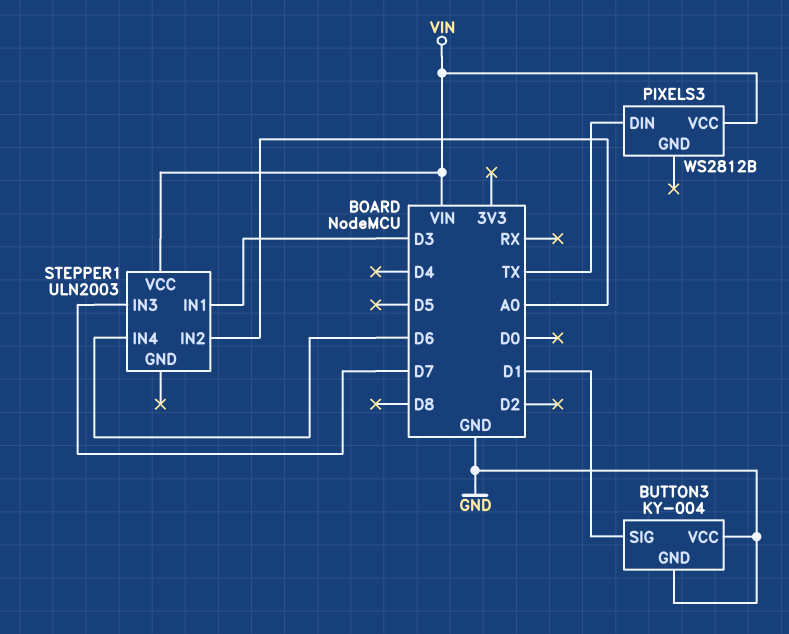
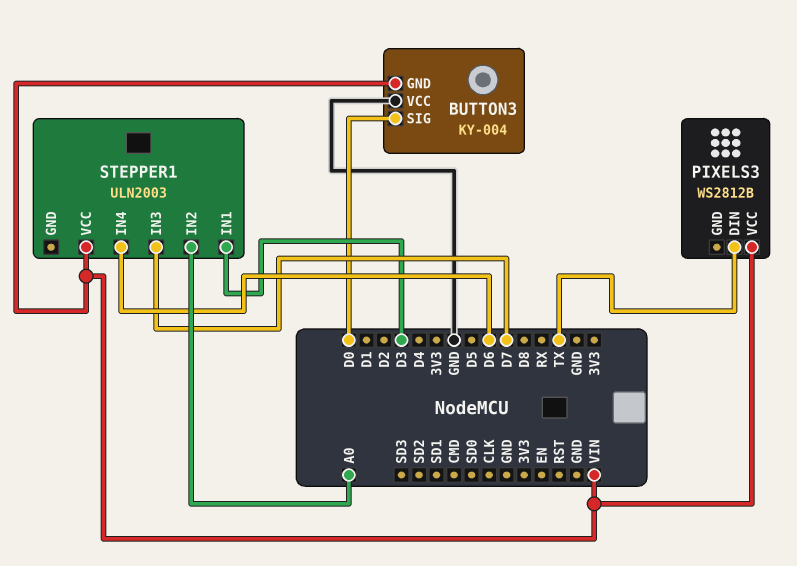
BUTTON3 pin GND: GND -> VIN
BUTTON3 pin SIG: D1 -> D0

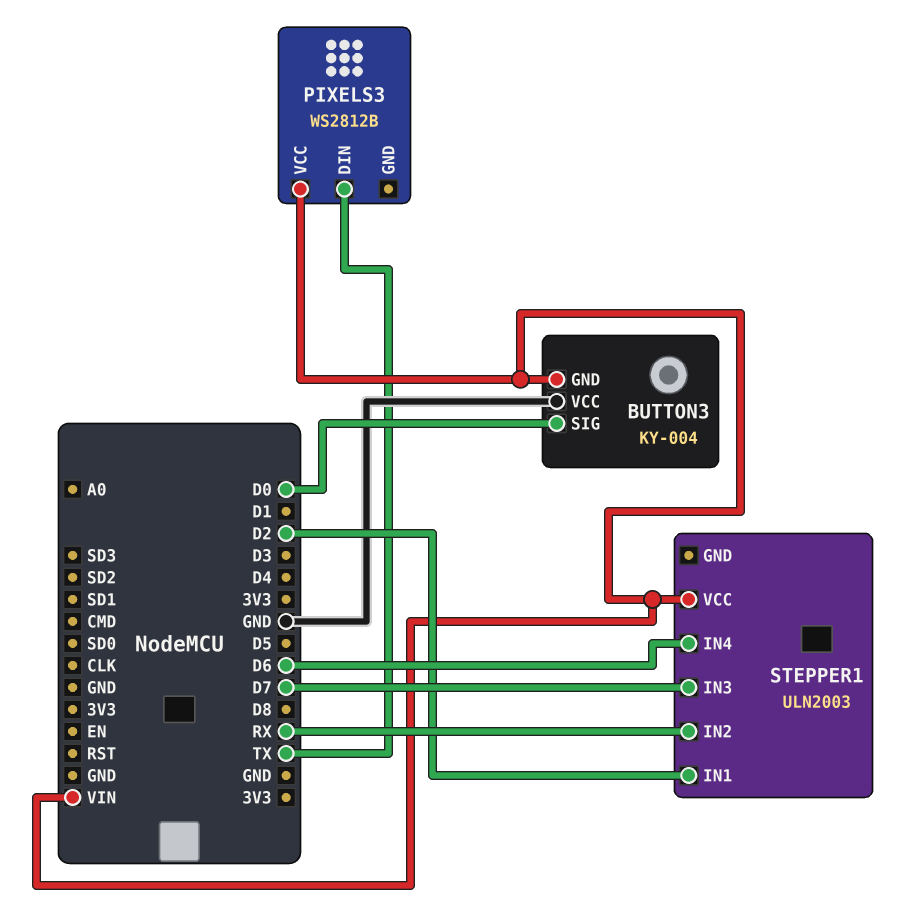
STEPPER1 pin IN1: D3 -> D2
STEPPER1 pin IN2: A0 -> RX

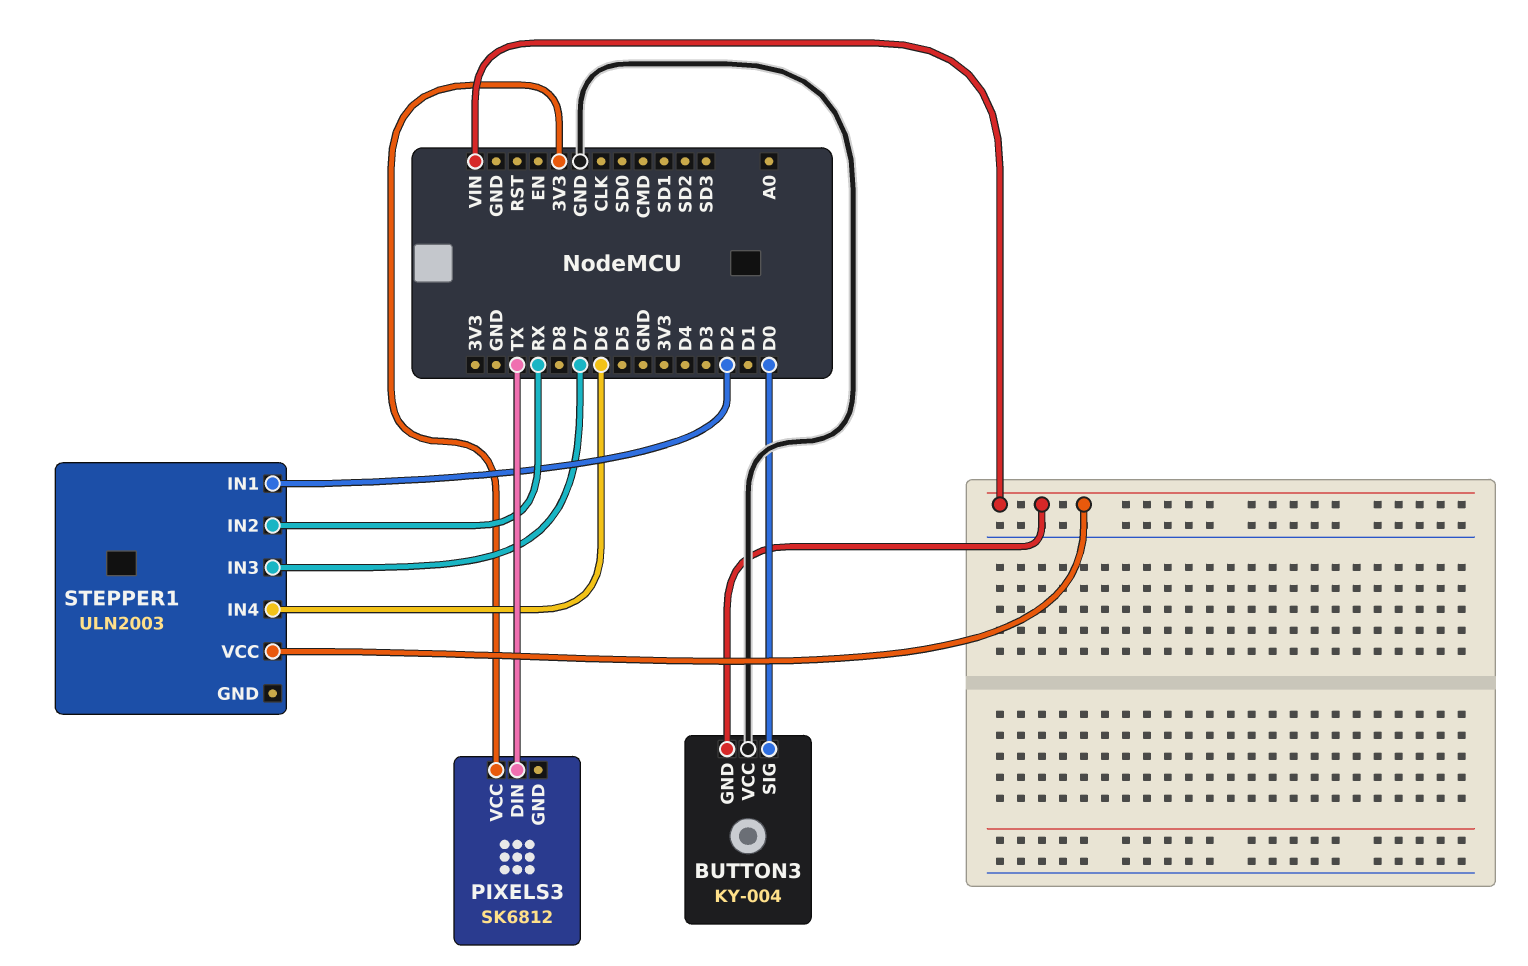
PIXELS3: WS2812B -> SK6812
PIXELS3 pin VCC: VIN -> 3V3

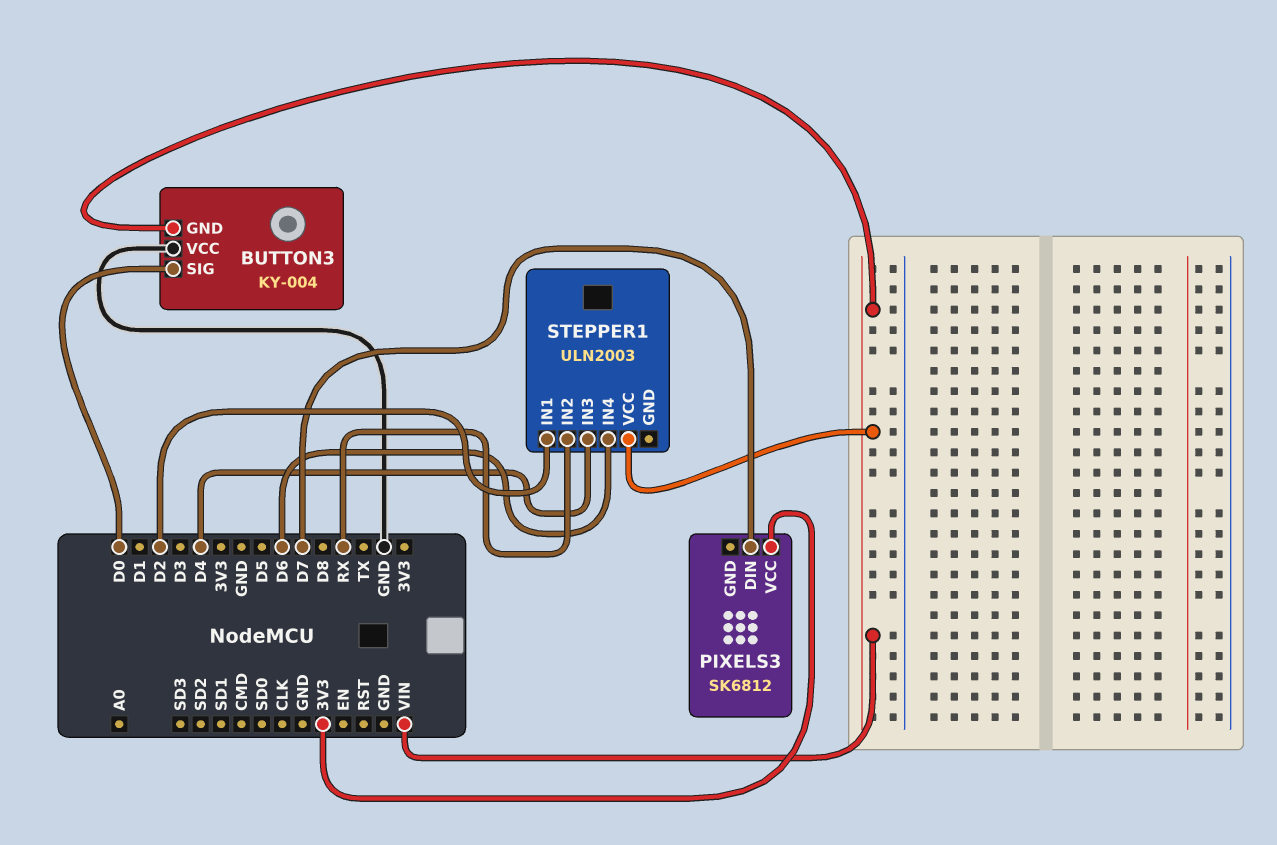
PIXELS3 pin DIN: TX -> D7
STEPPER1 pin IN3: D7 -> D4

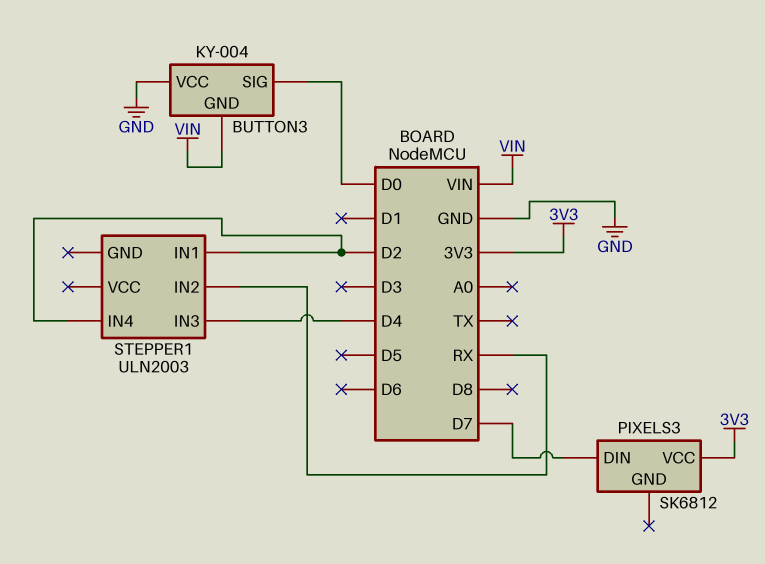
STEPPER1 pin IN4: D6 -> D2
STEPPER1 pin VCC: VIN -> none

